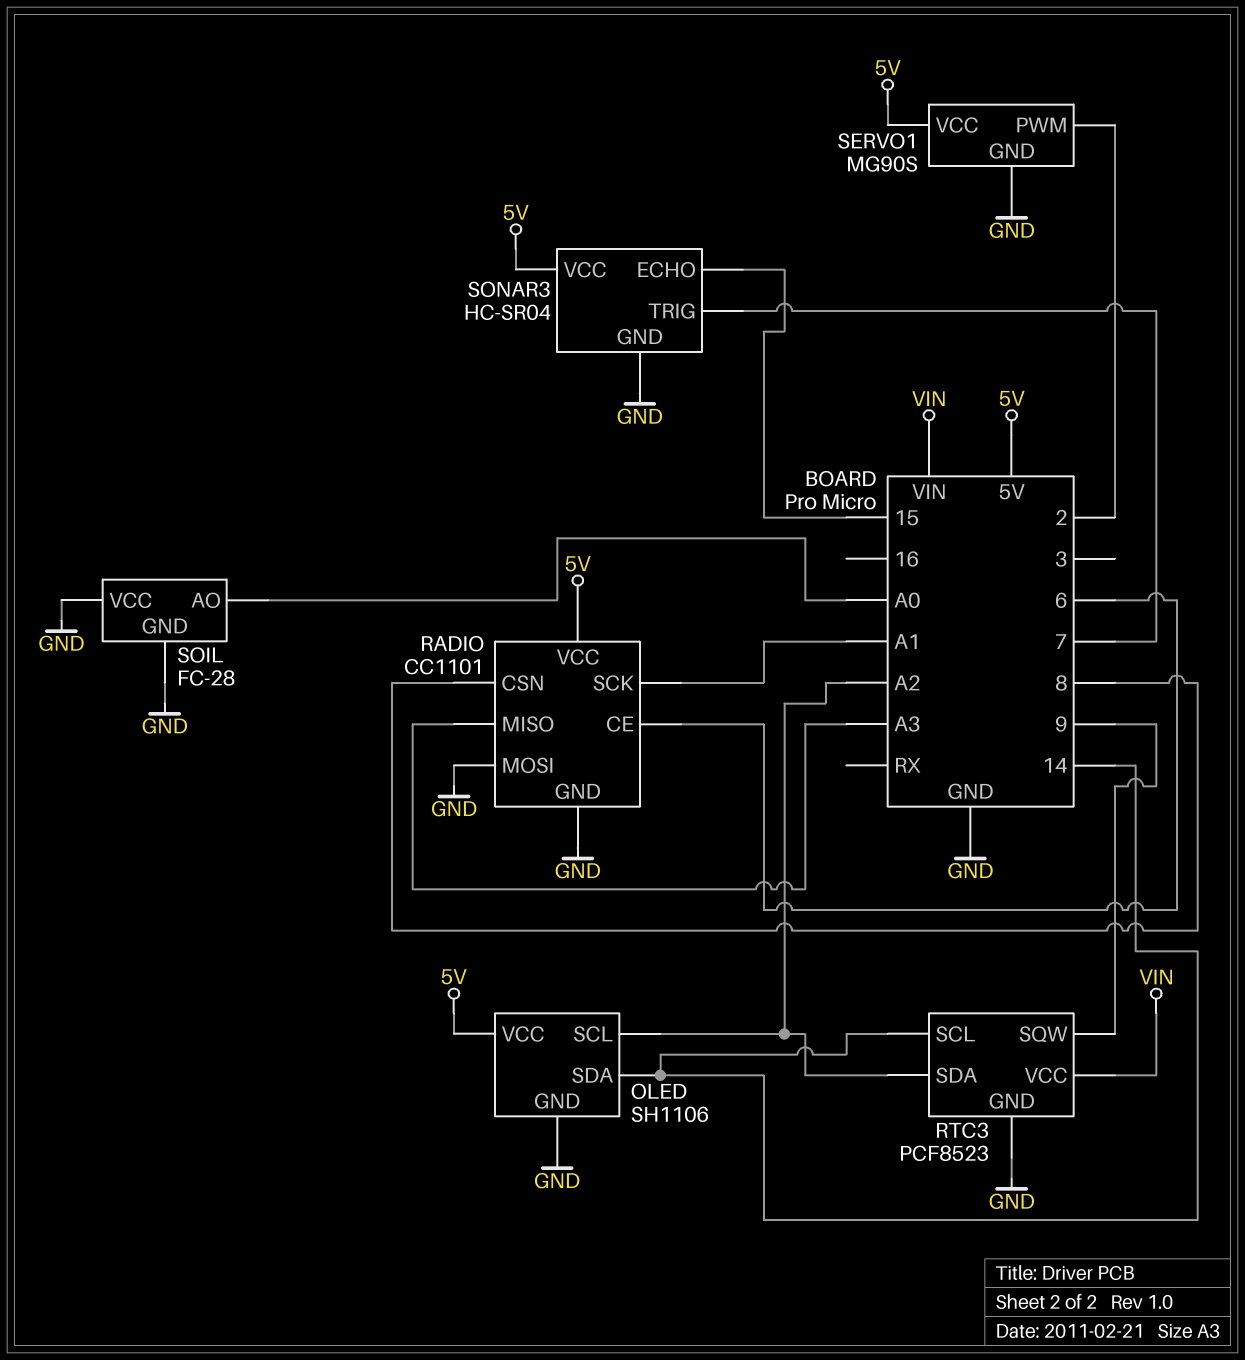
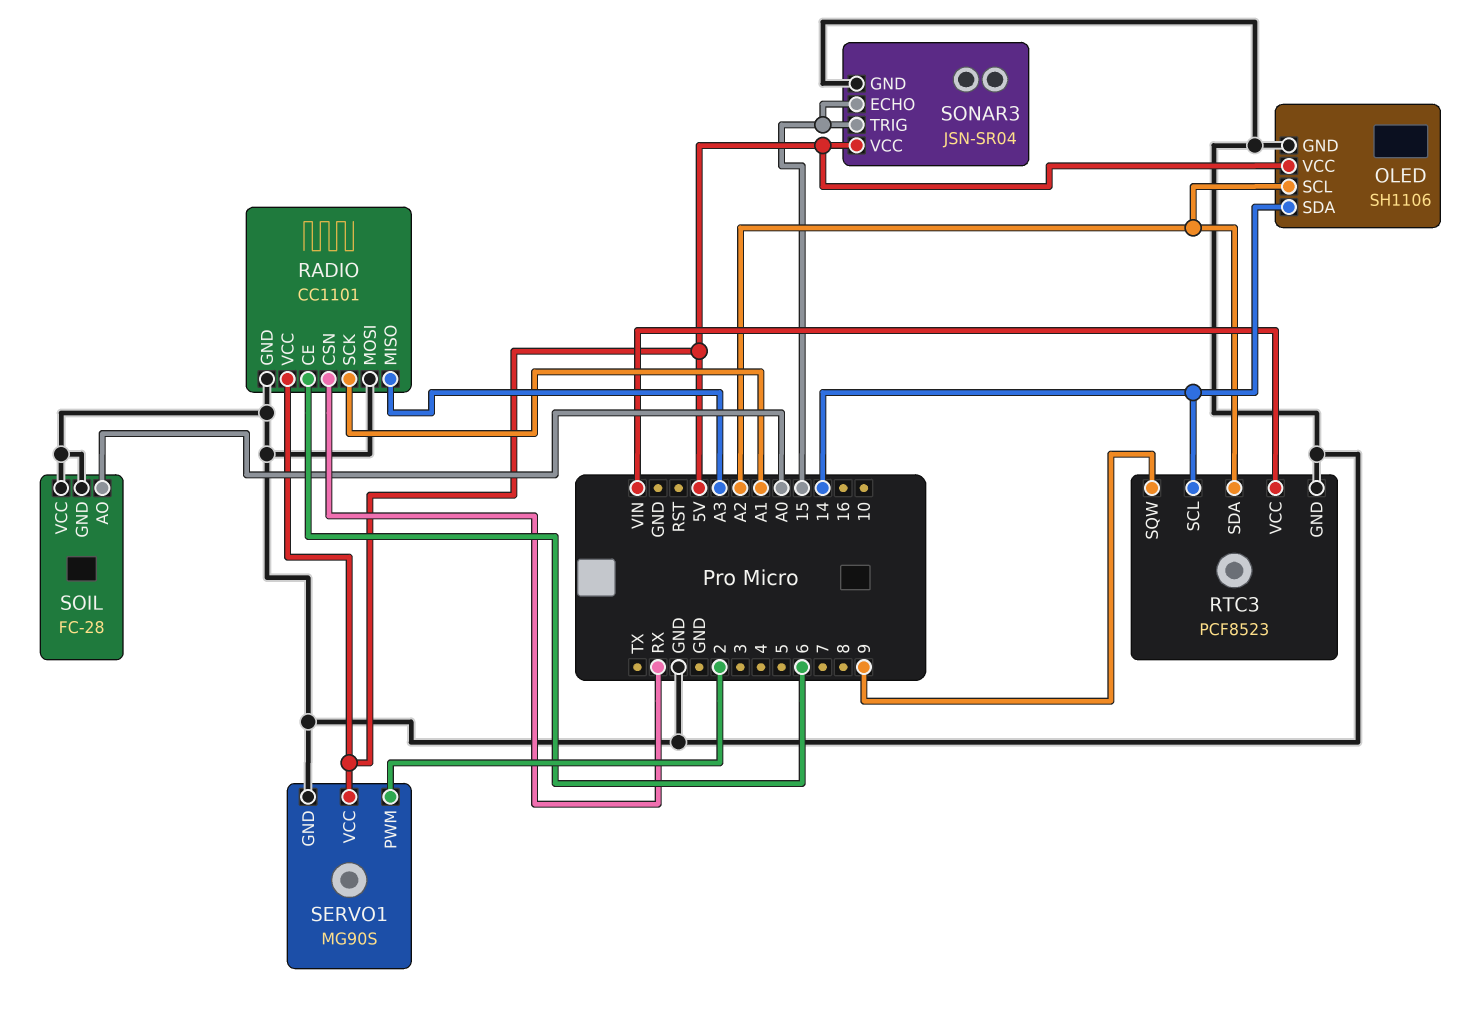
RADIO pin CSN: 8 -> RX
SONAR3: HC-SR04 -> JSN-SR04
SONAR3 pin TRIG: 7 -> 15

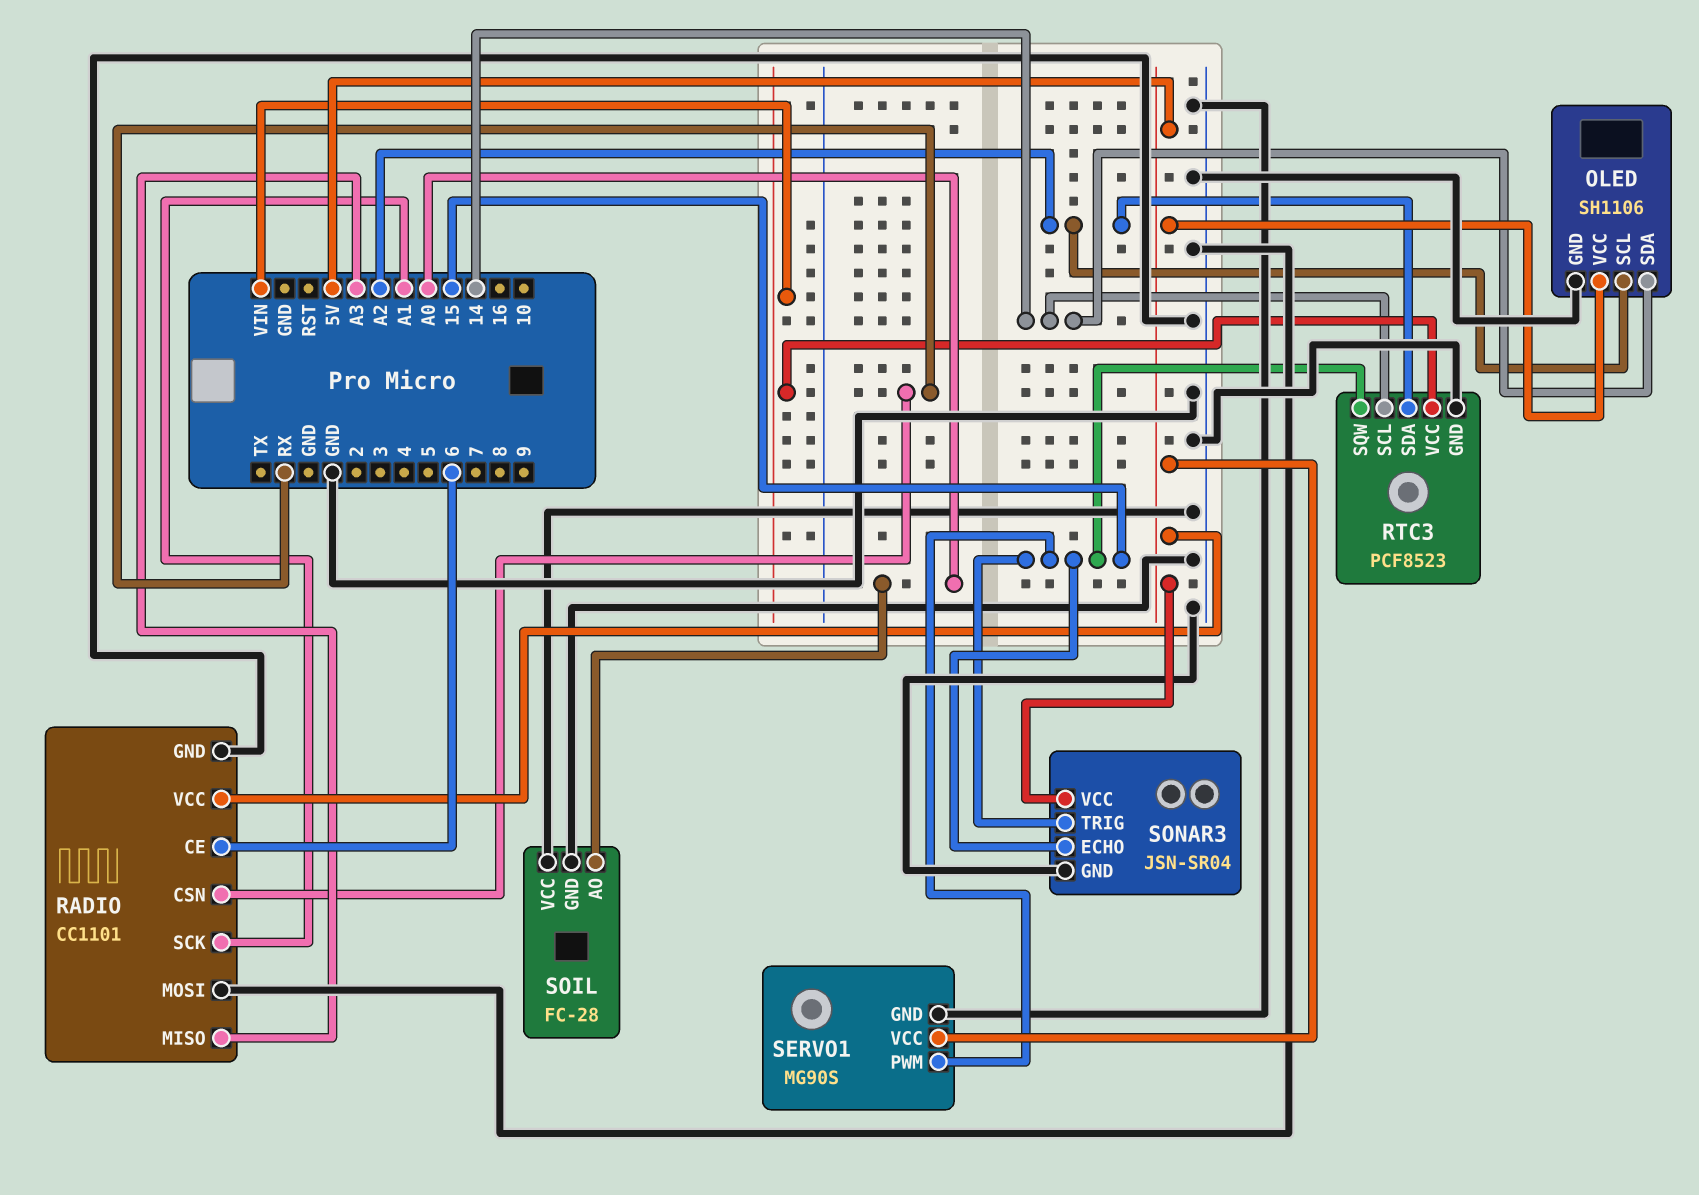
RTC3 pin SQW: 9 -> 15
SERVO1 pin PWM: 2 -> 15

